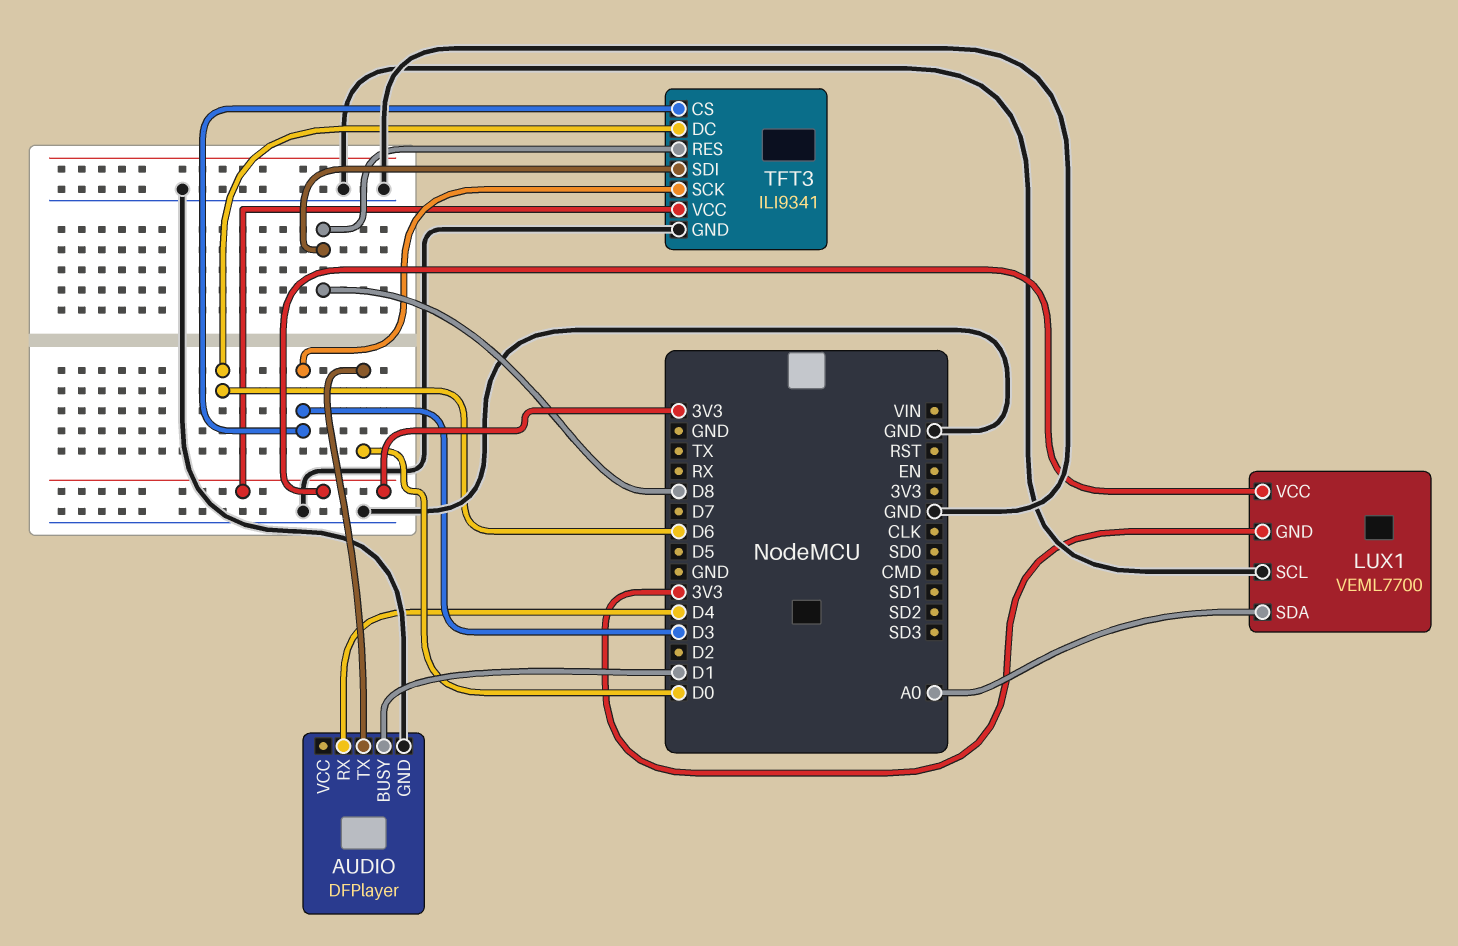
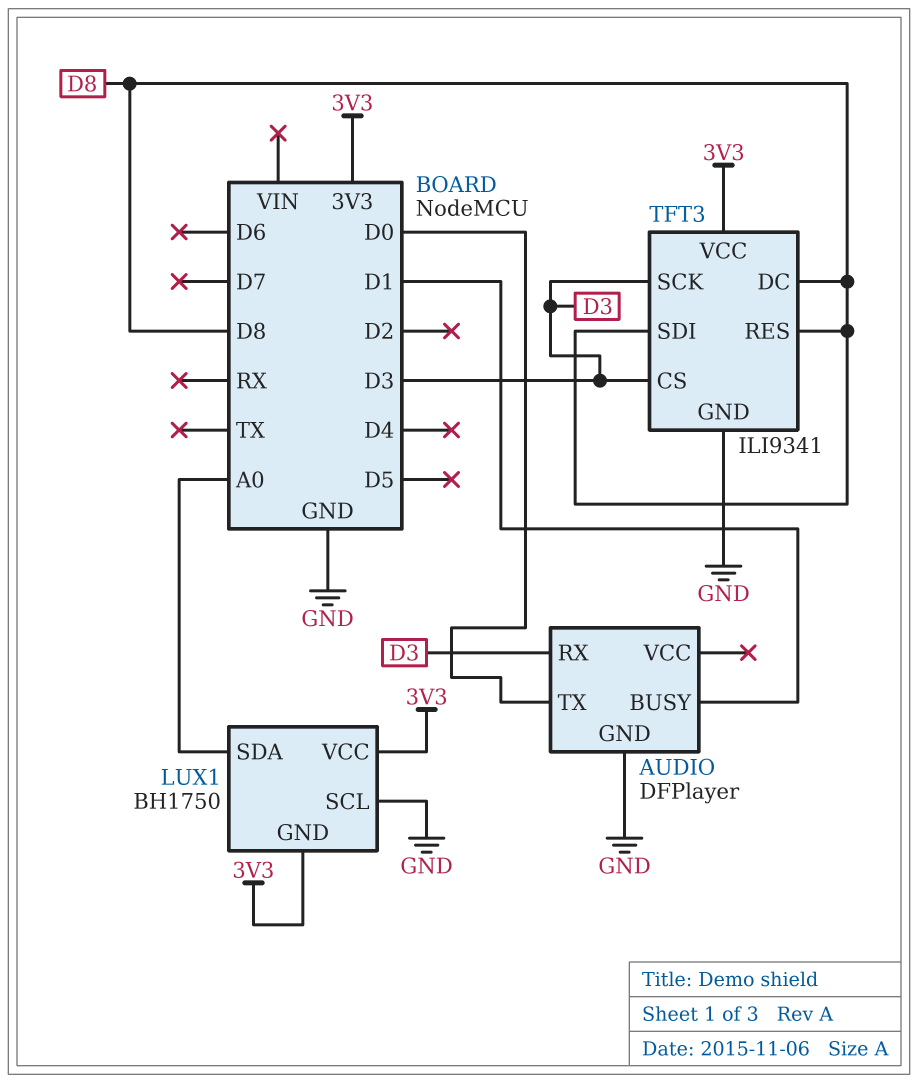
AUDIO pin RX: D4 -> D3
LUX1: VEML7700 -> BH1750
TFT3 pin DC: D6 -> D8

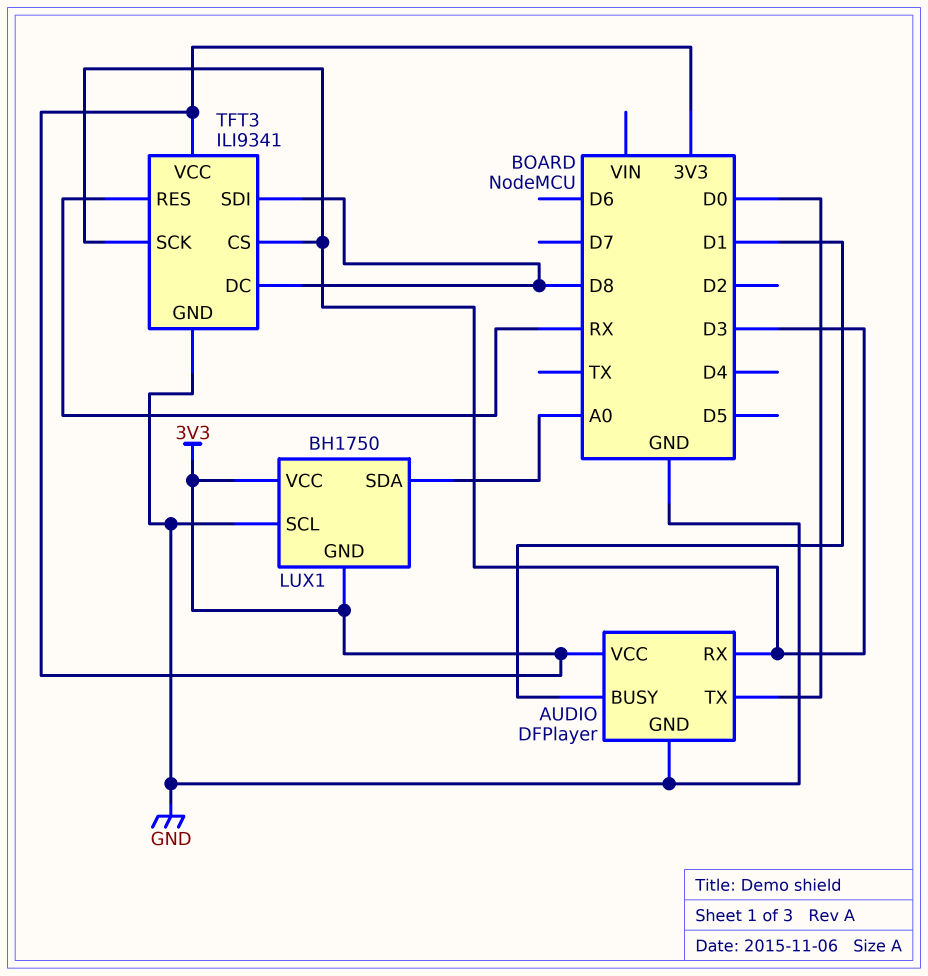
AUDIO pin VCC: none -> 3V3
TFT3 pin RES: D8 -> RX

